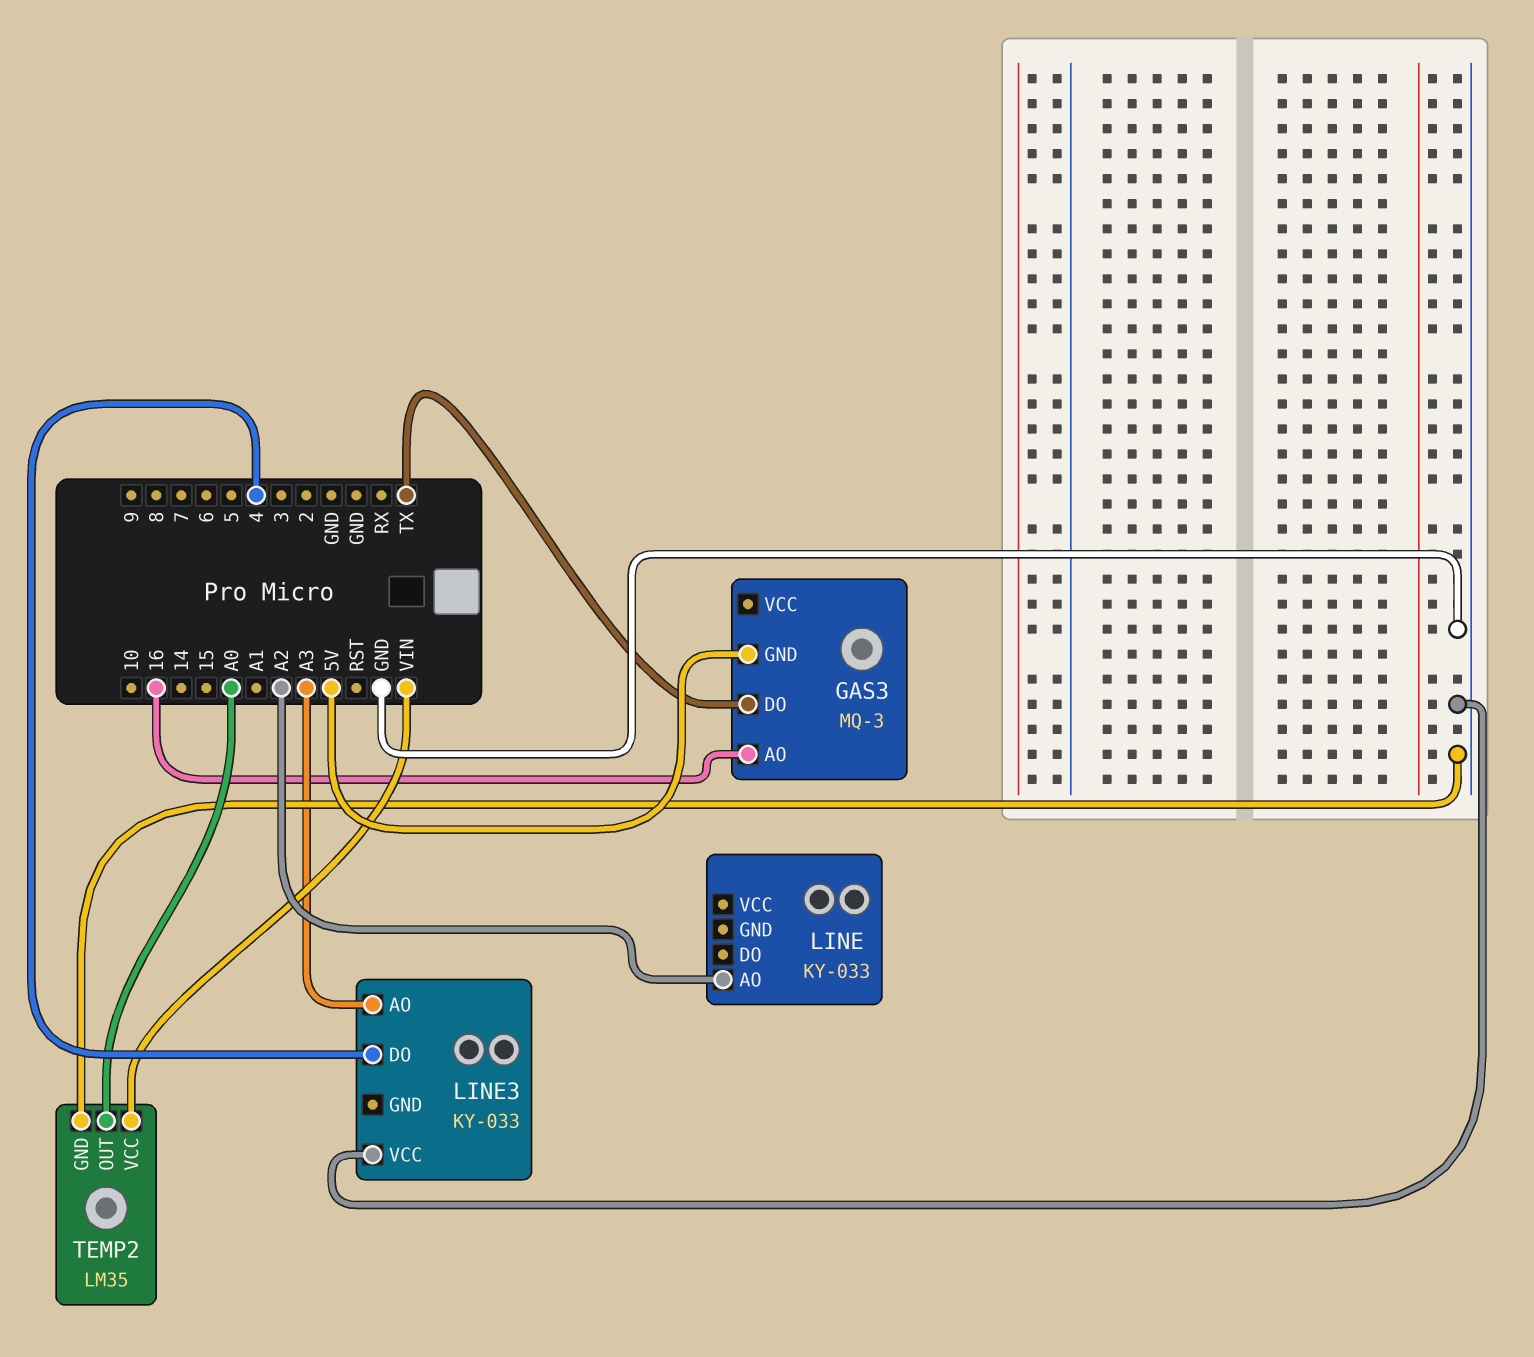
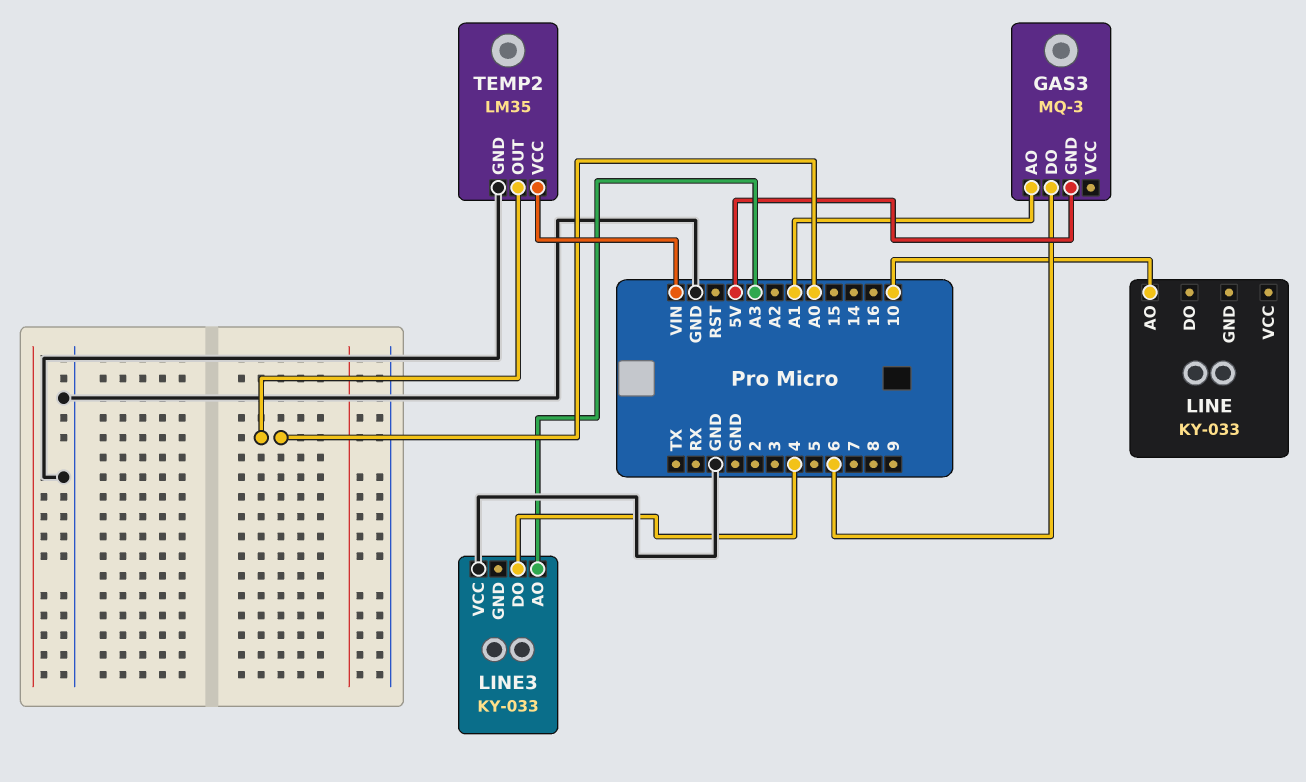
GAS3 pin AO: 16 -> A1
GAS3 pin DO: TX -> 6
LINE pin AO: A2 -> 10

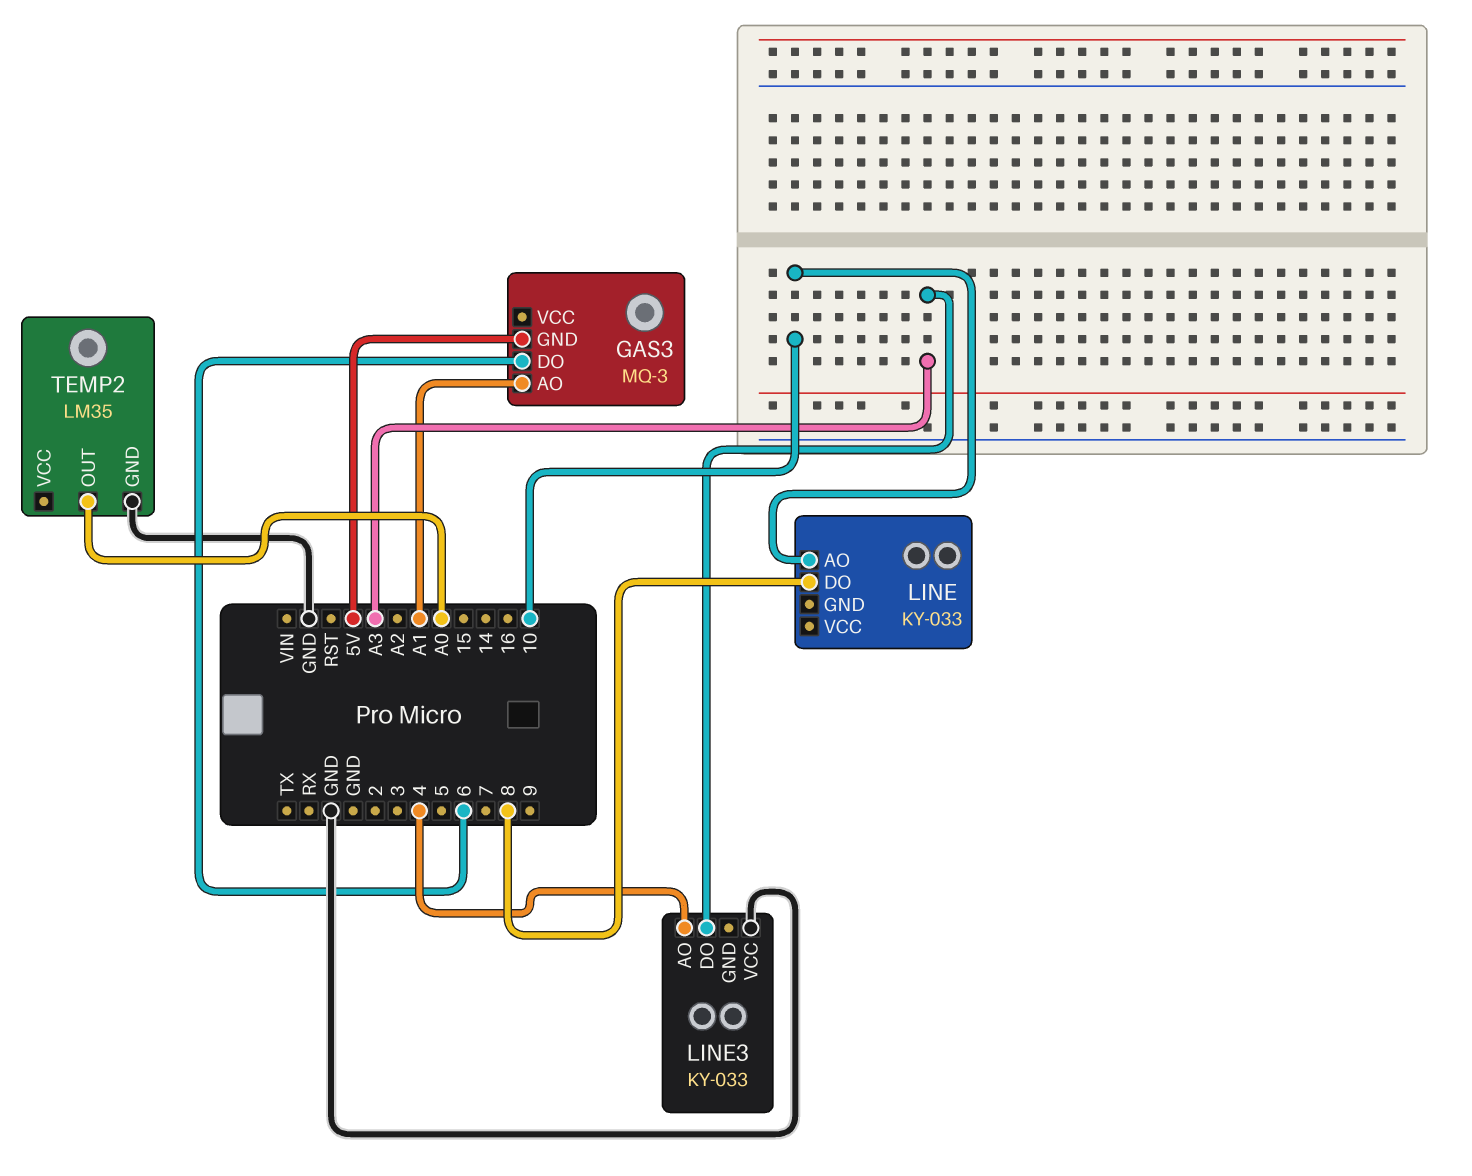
LINE pin DO: none -> 8
LINE3 pin AO: A3 -> 4
LINE3 pin DO: 4 -> A3
TEMP2 pin VCC: VIN -> none

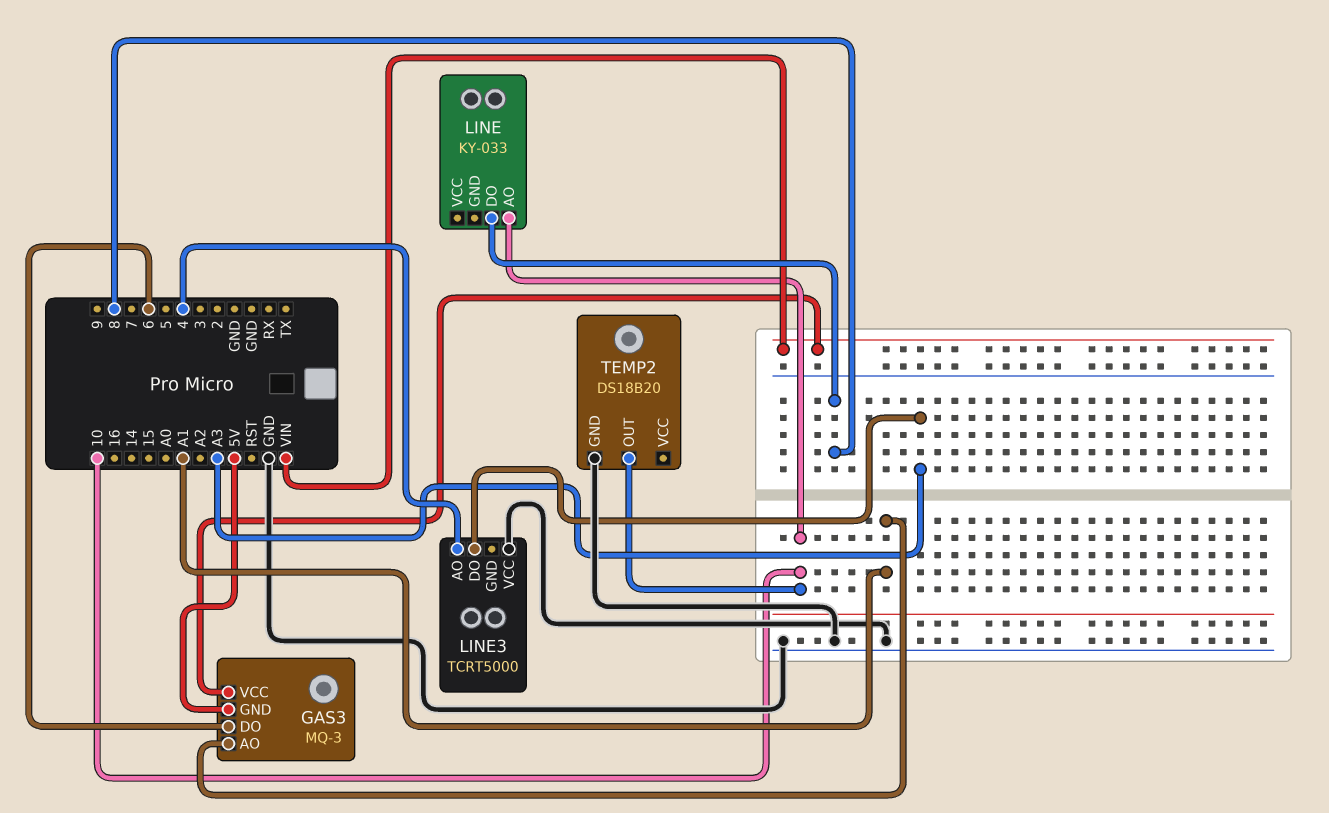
GAS3 pin VCC: none -> VIN
LINE3: KY-033 -> TCRT5000
TEMP2: LM35 -> DS18B20
TEMP2 pin OUT: A0 -> 10

